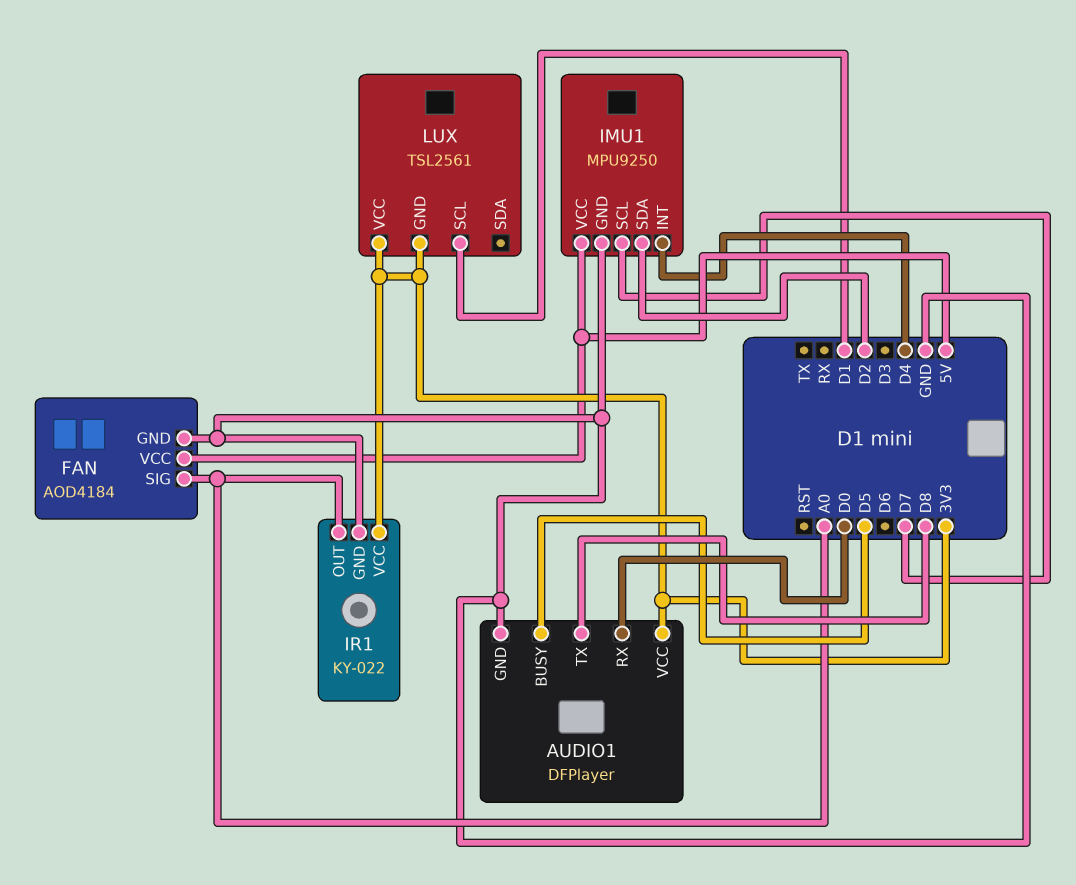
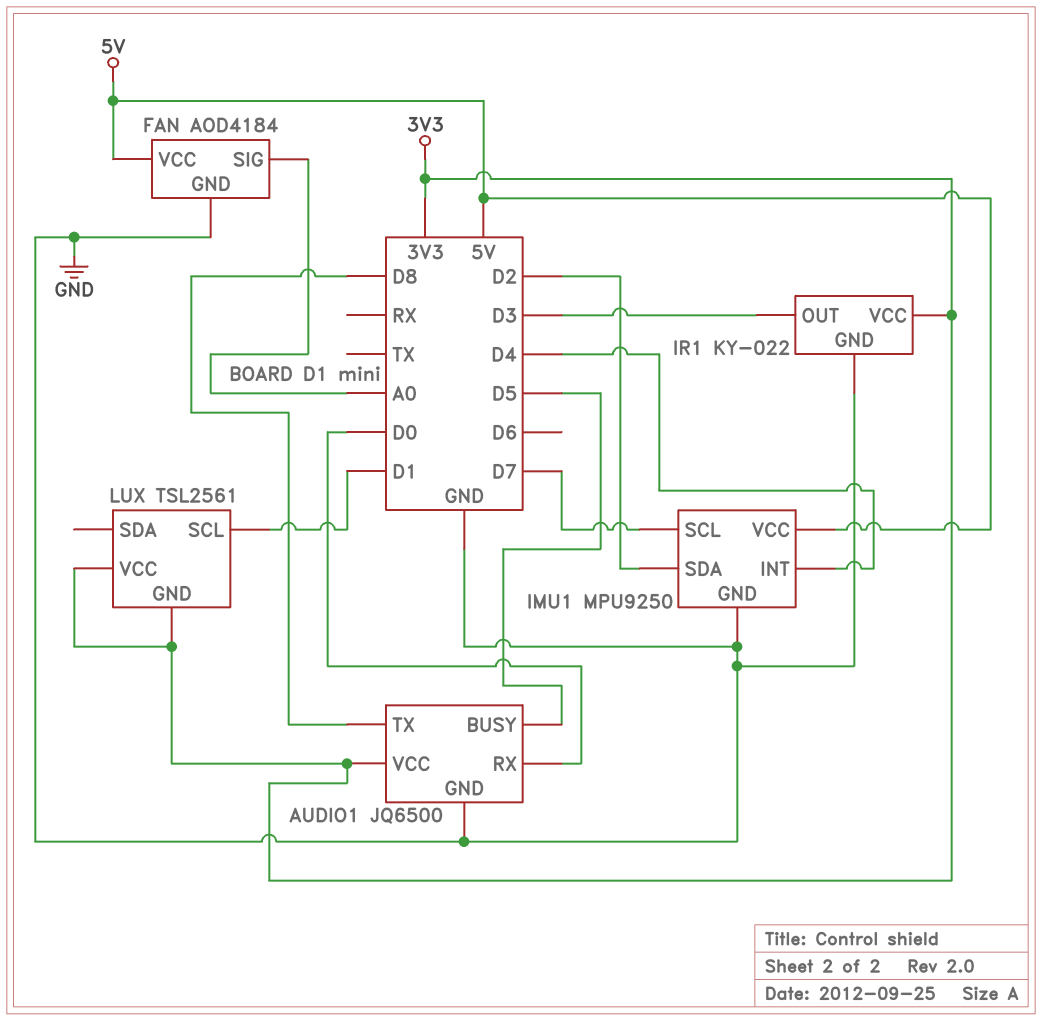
AUDIO1: DFPlayer -> JQ6500
IR1 pin OUT: A0 -> D3

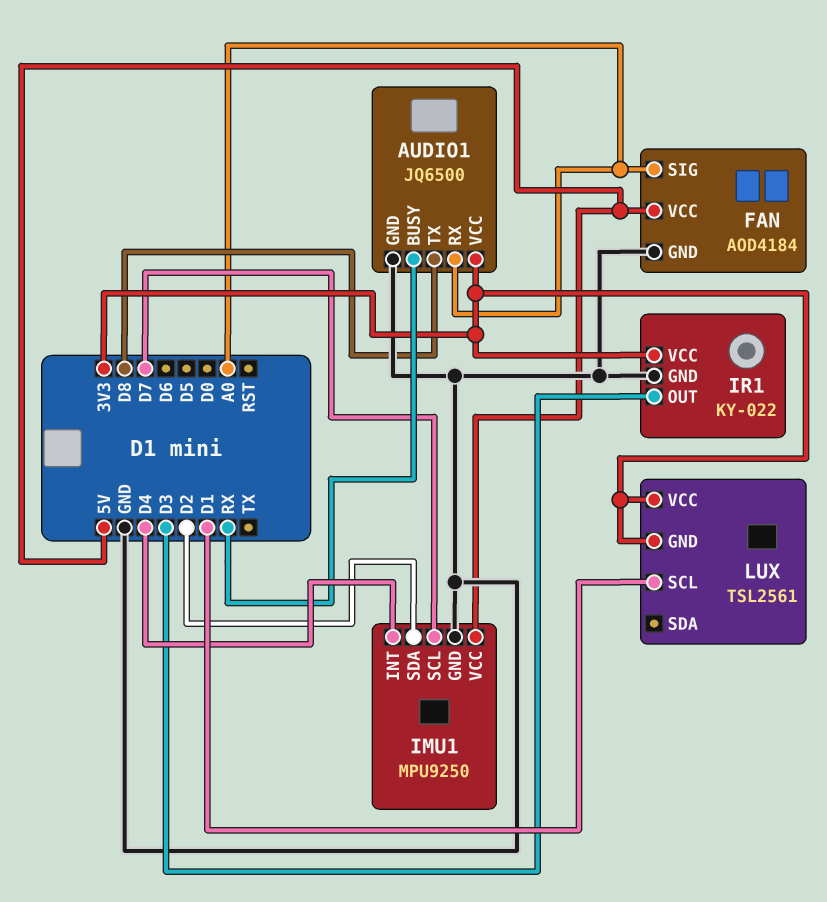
AUDIO1 pin BUSY: D5 -> RX
AUDIO1 pin RX: D0 -> A0

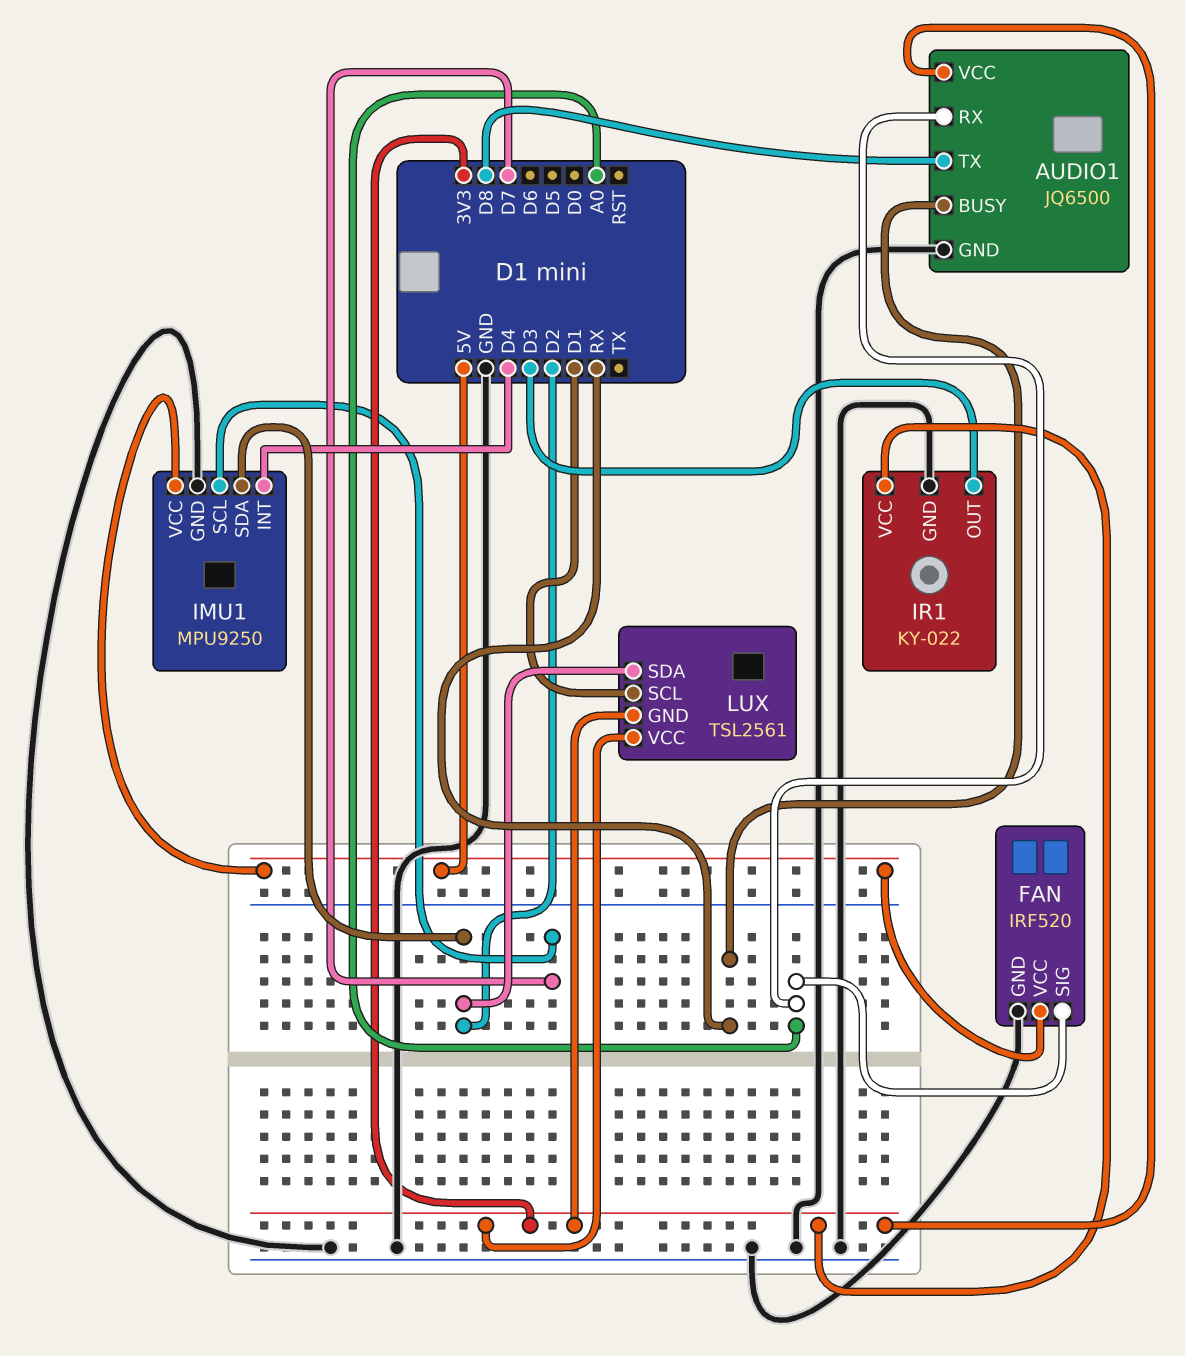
FAN: AOD4184 -> IRF520
LUX pin SDA: none -> D2

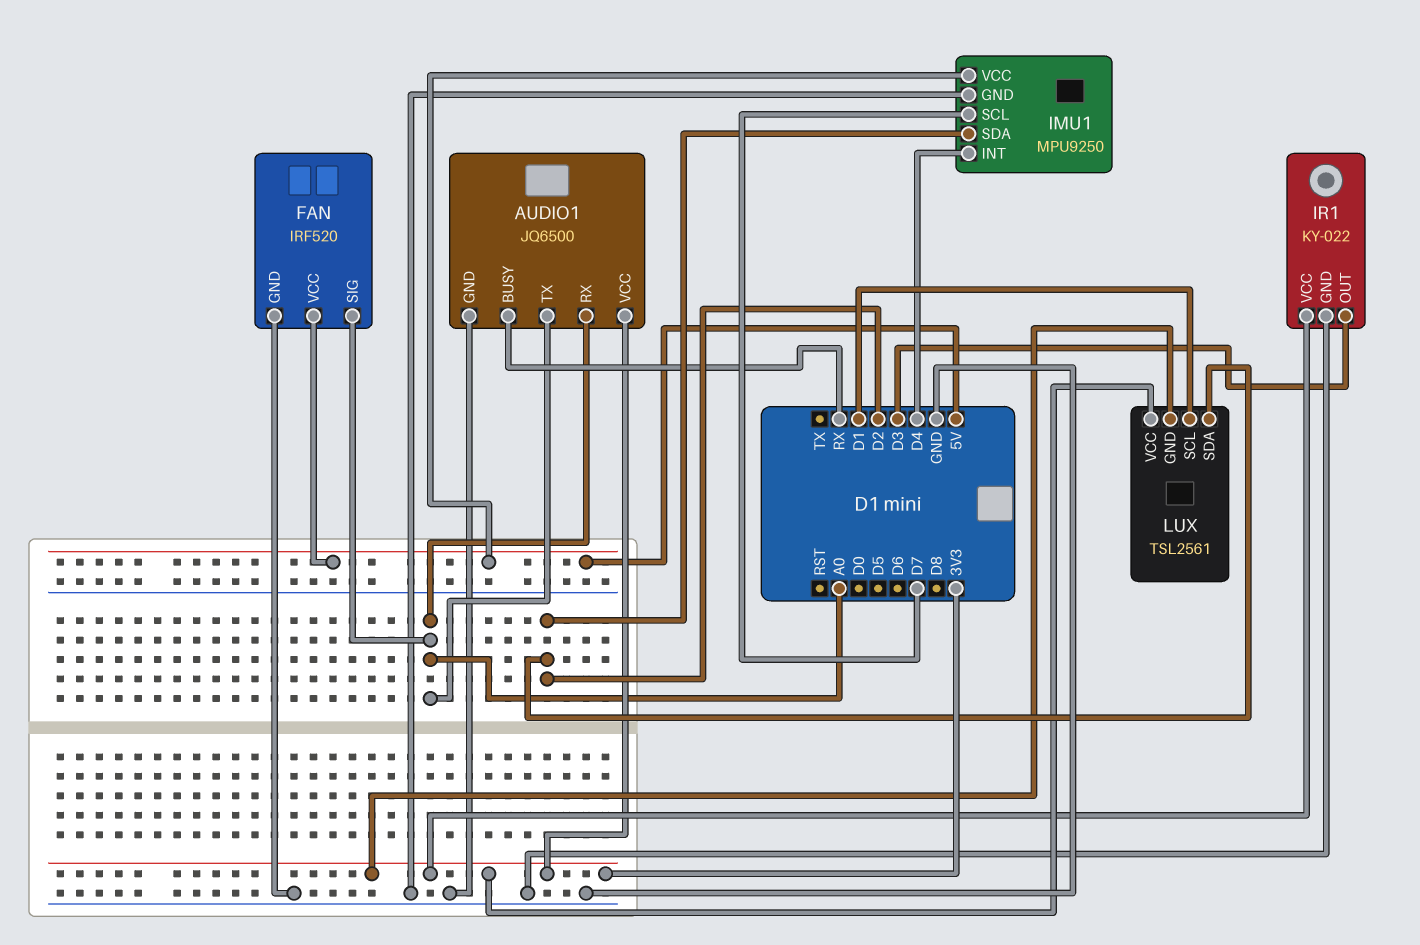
AUDIO1 pin TX: D8 -> A0

